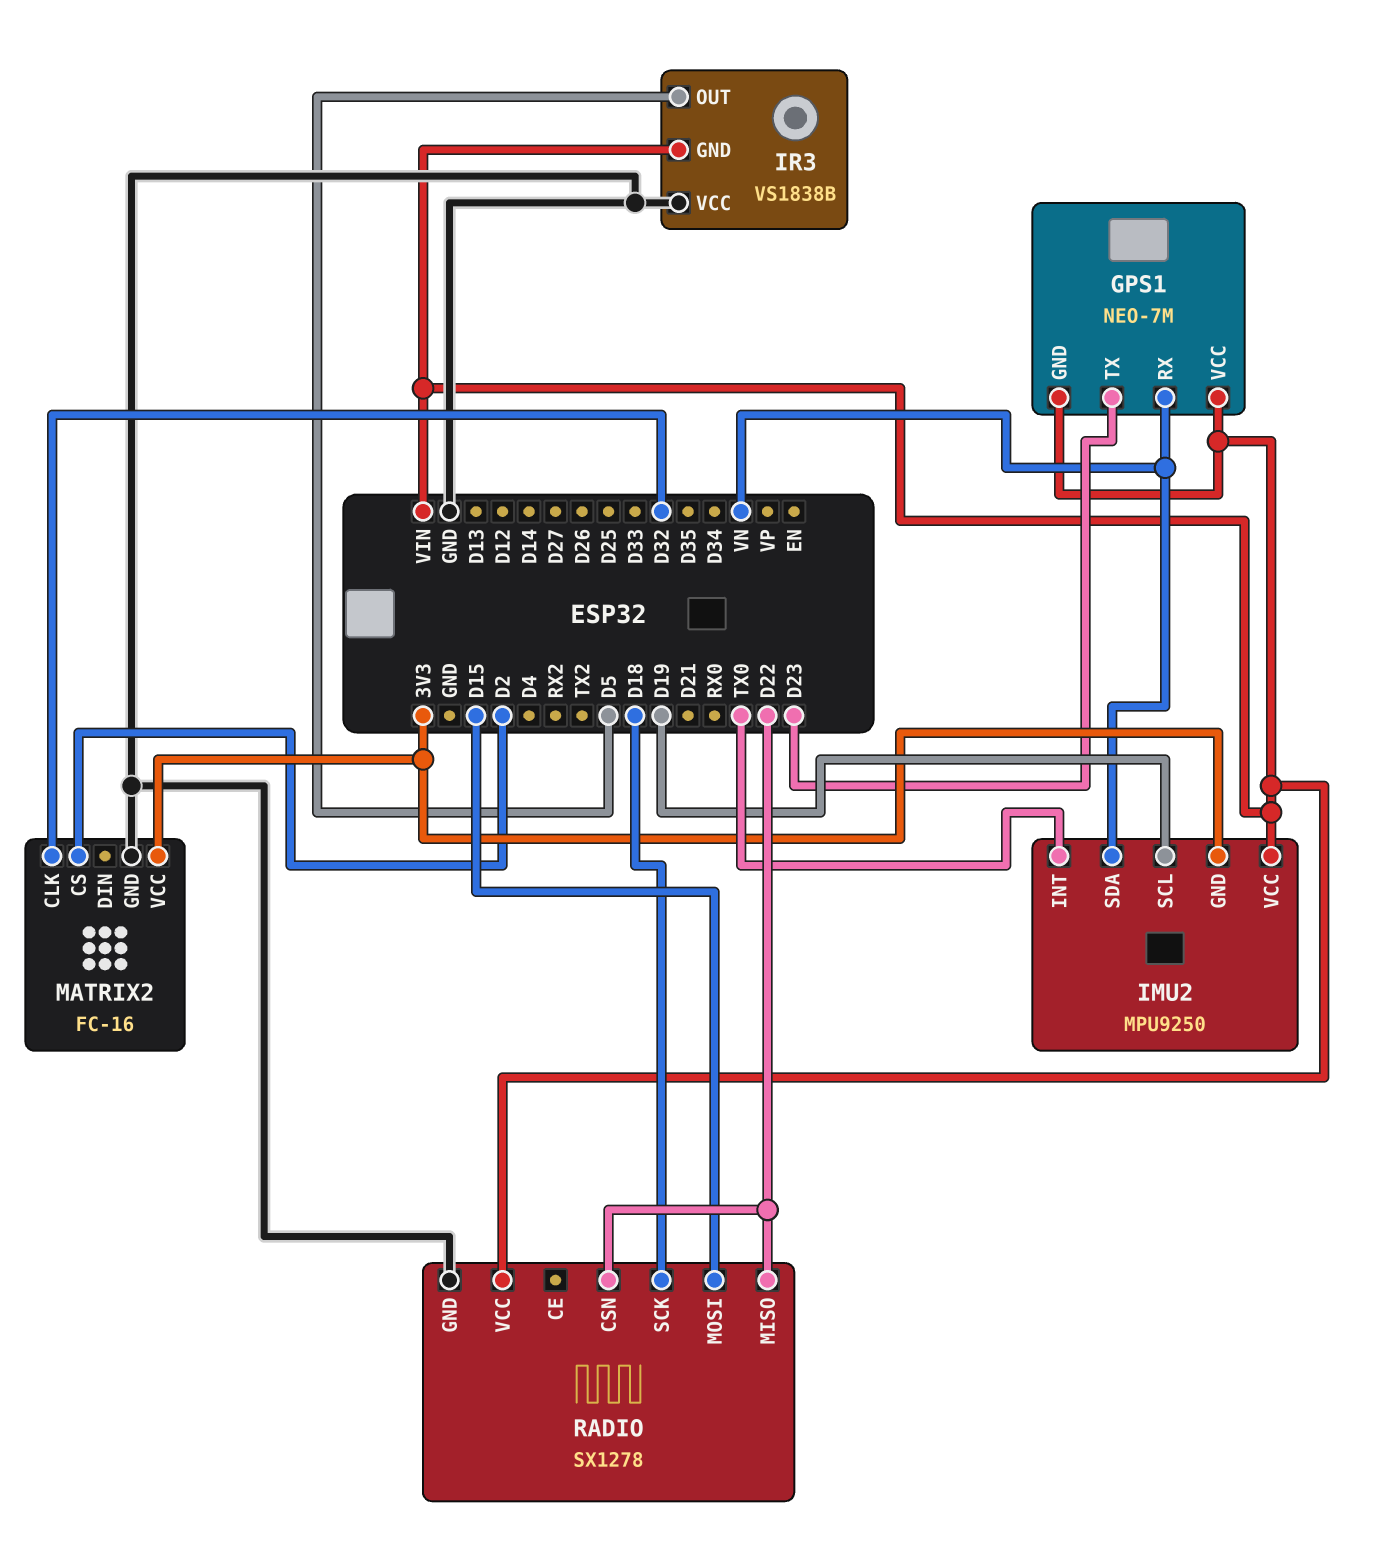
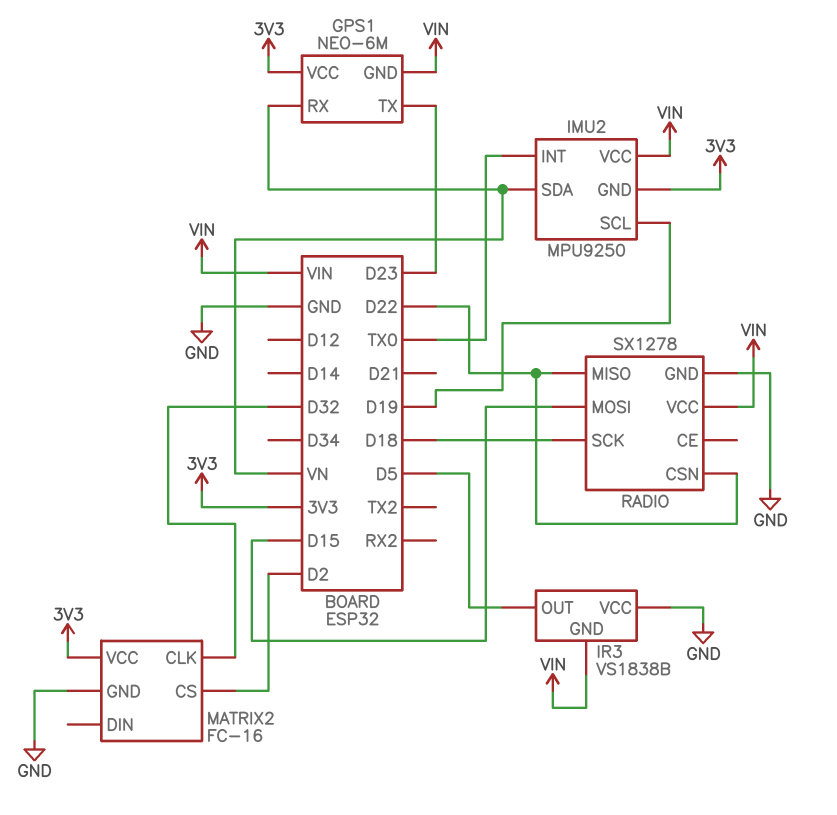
GPS1: NEO-7M -> NEO-6M
GPS1 pin VCC: VIN -> 3V3

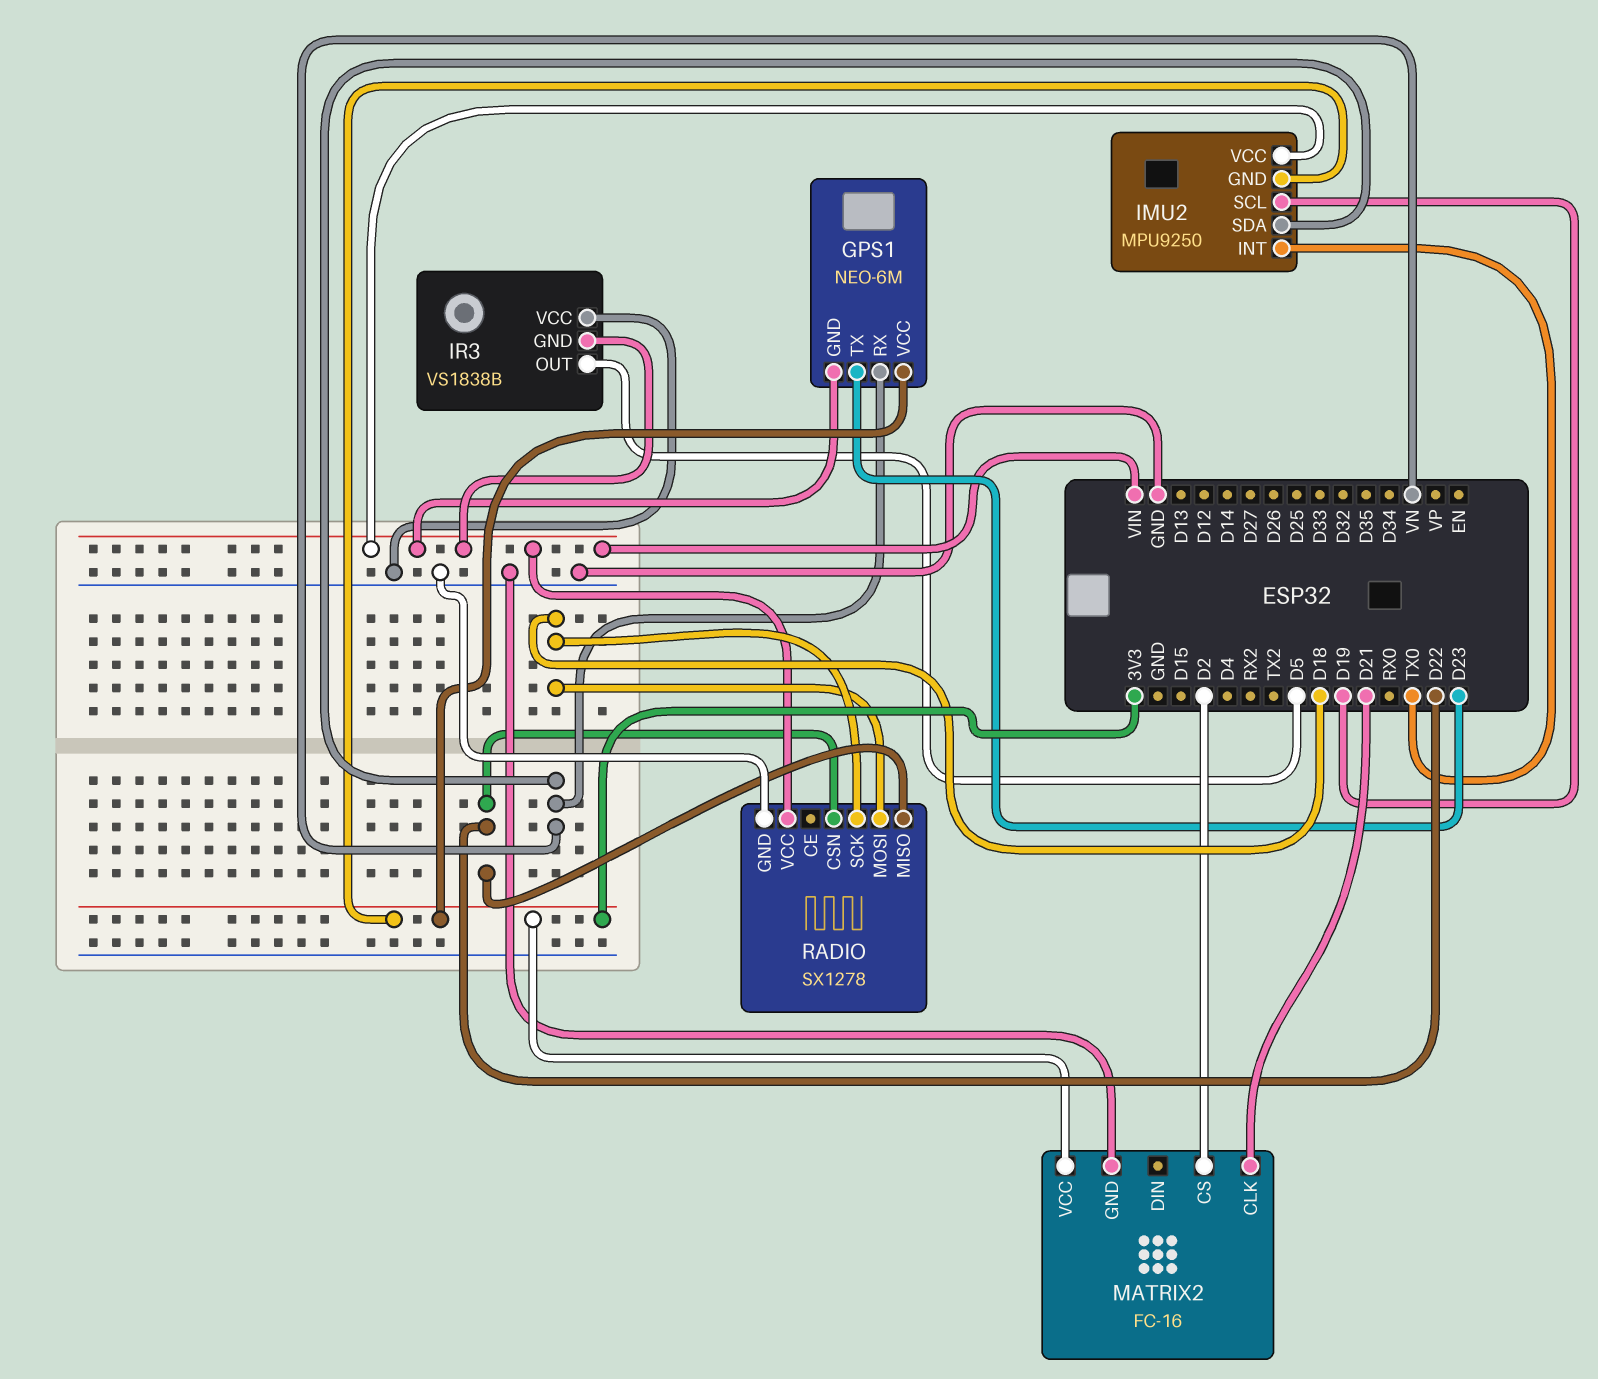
MATRIX2 pin CLK: D32 -> D21
RADIO pin MOSI: D15 -> D18

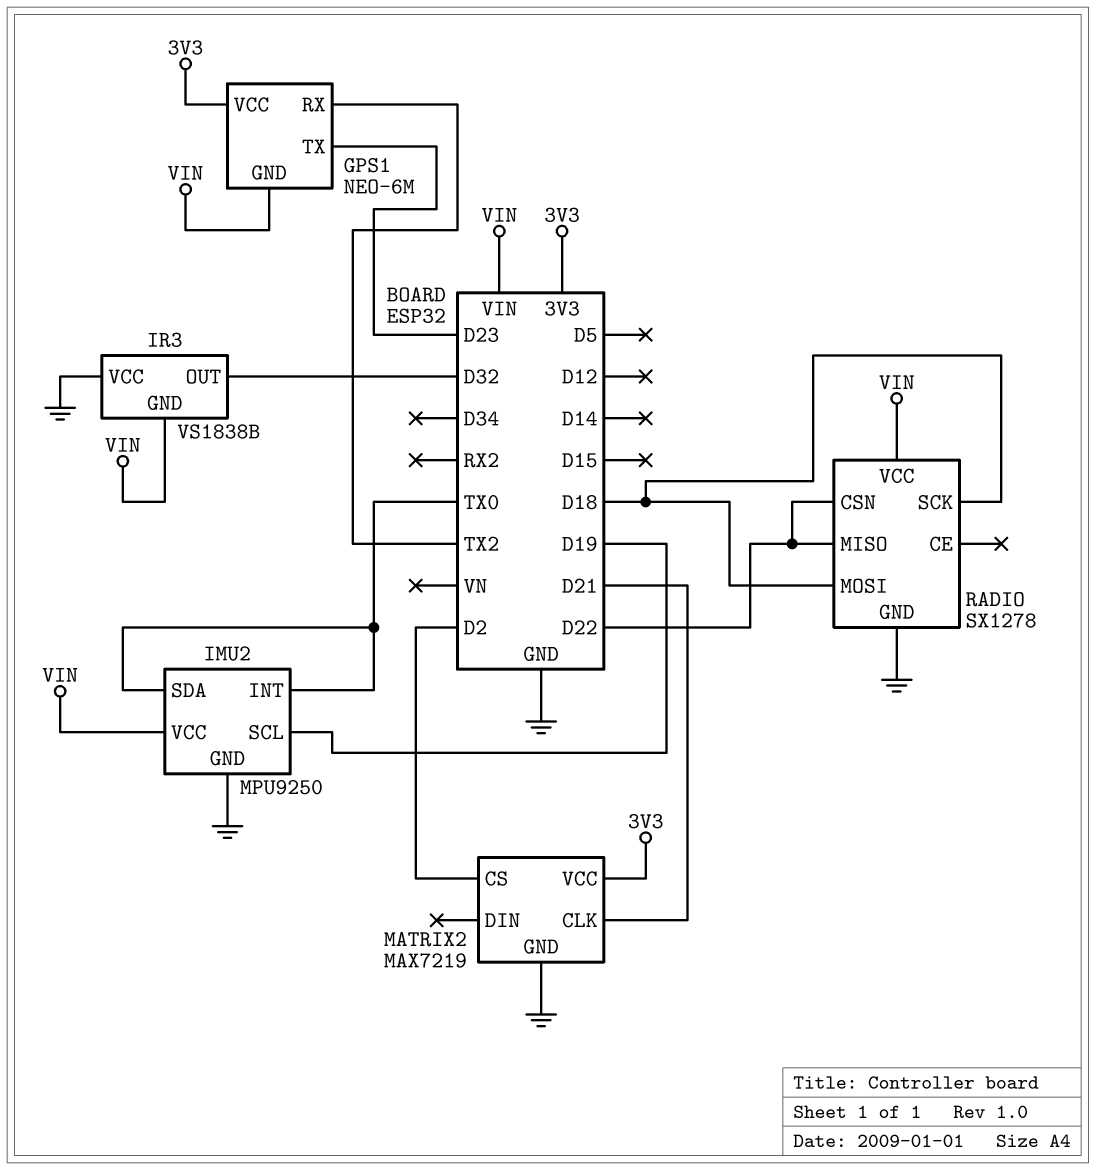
GPS1 pin RX: VN -> TX2
IMU2 pin GND: 3V3 -> GND
IMU2 pin SDA: VN -> TX0
IR3 pin OUT: D5 -> D32
MATRIX2: FC-16 -> MAX7219

